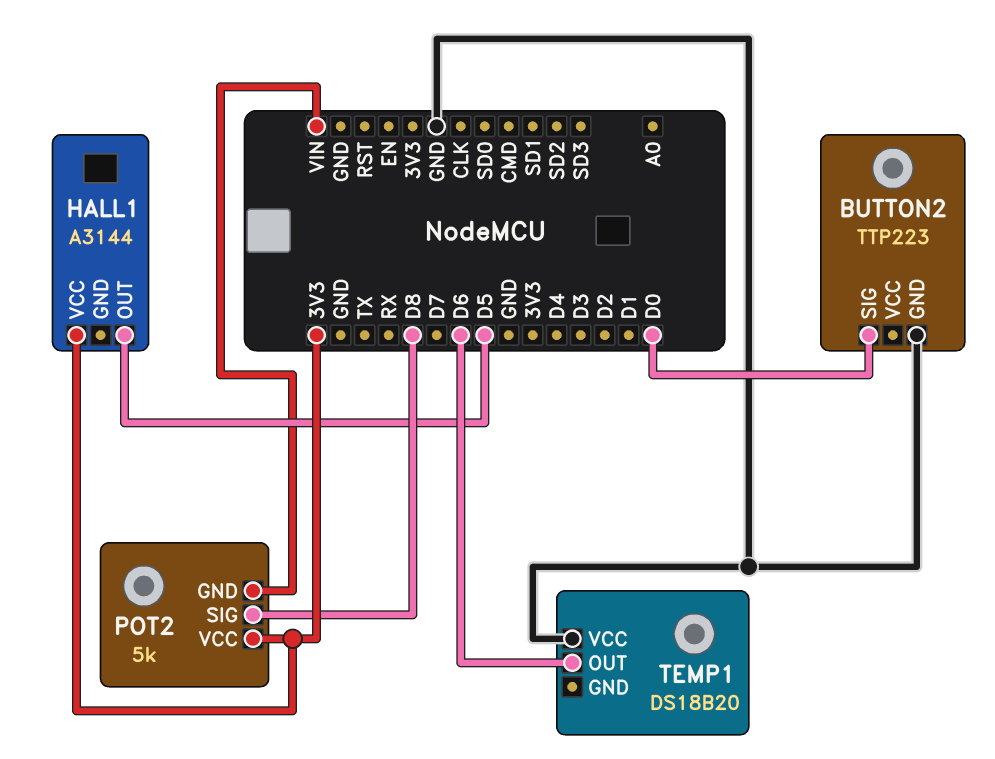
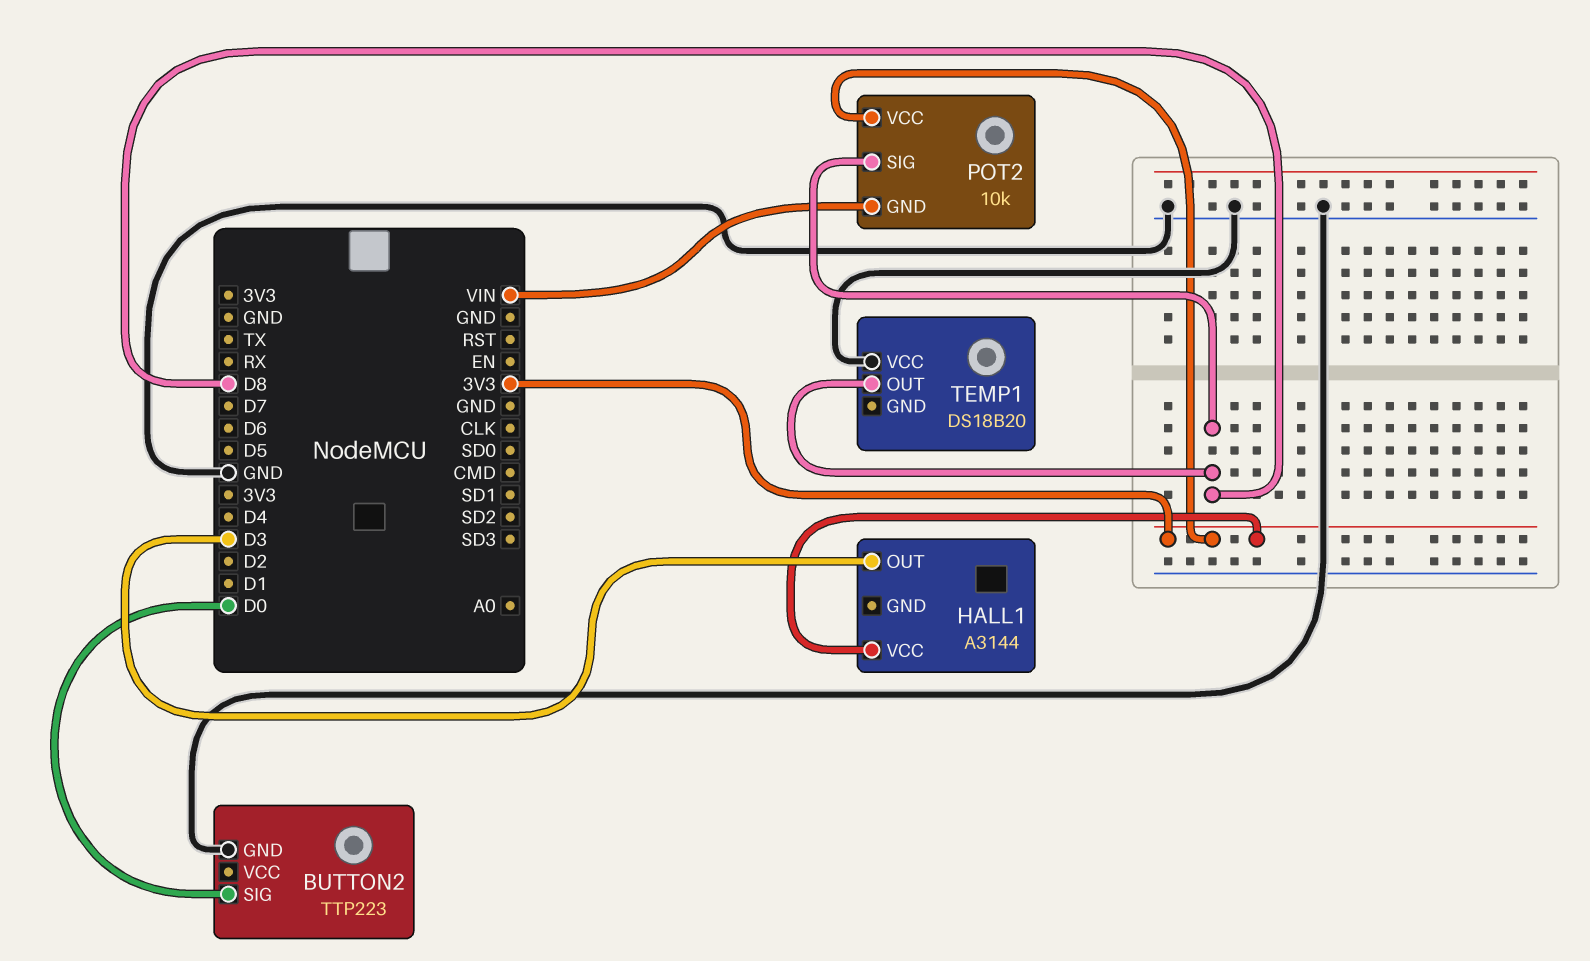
HALL1 pin OUT: D5 -> D3
POT2: 5k -> 10k
TEMP1 pin OUT: D6 -> D8

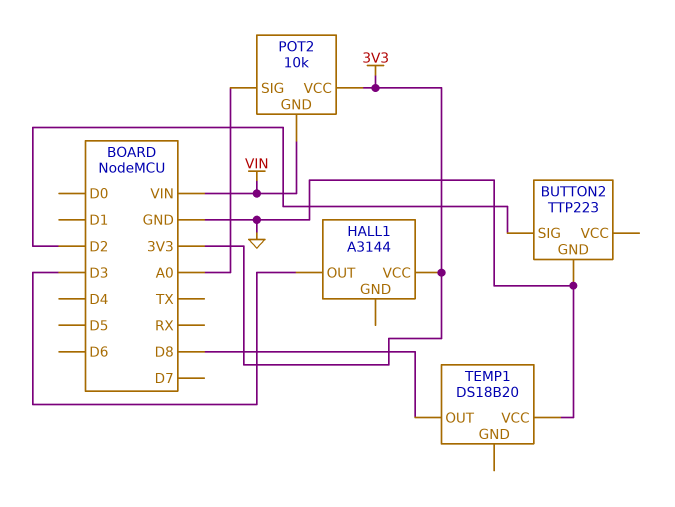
BUTTON2 pin SIG: D0 -> D2
POT2 pin SIG: D8 -> A0

